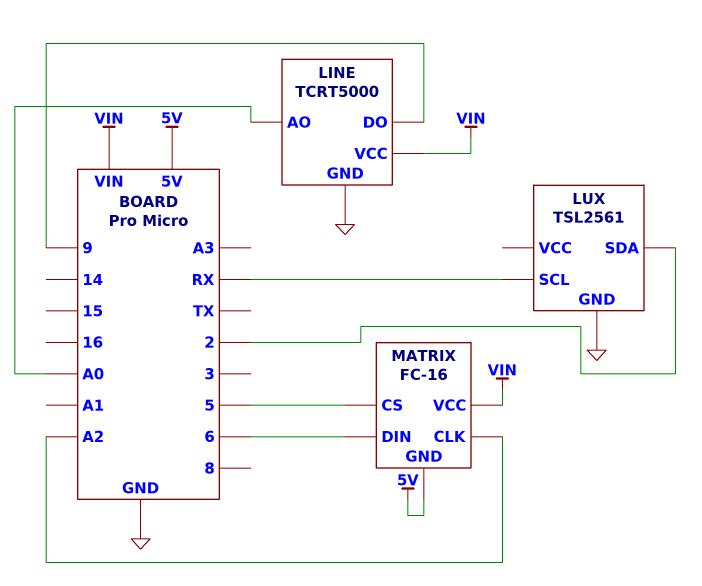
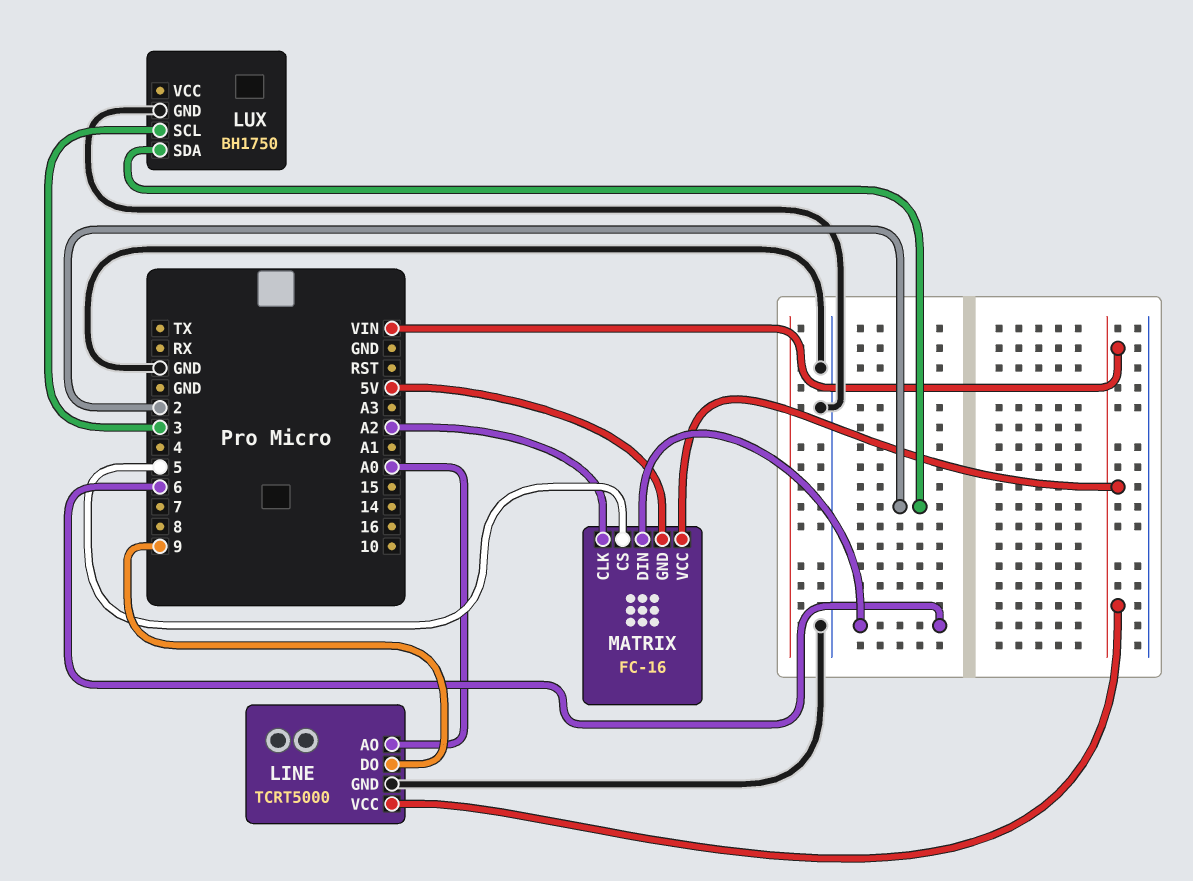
LUX: TSL2561 -> BH1750
LUX pin SCL: RX -> 3

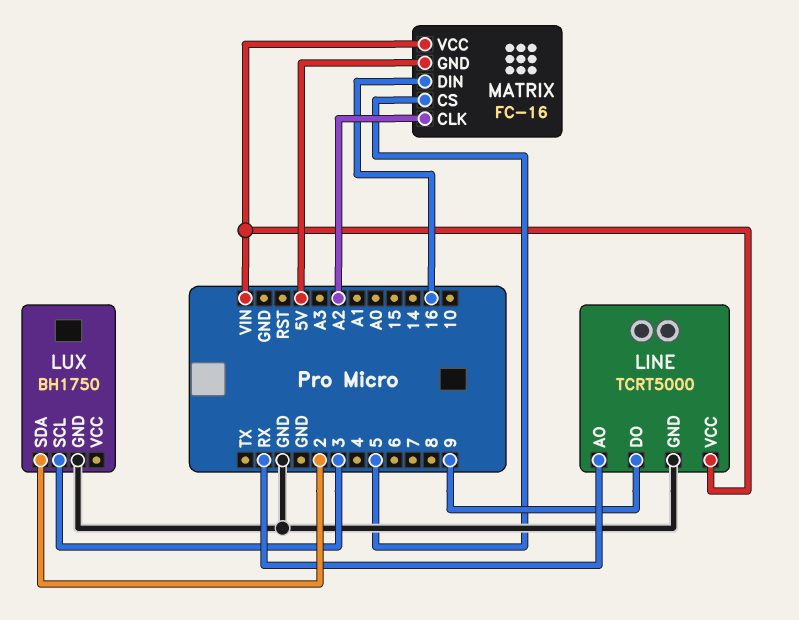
LINE pin AO: A0 -> RX
MATRIX pin DIN: 6 -> 16

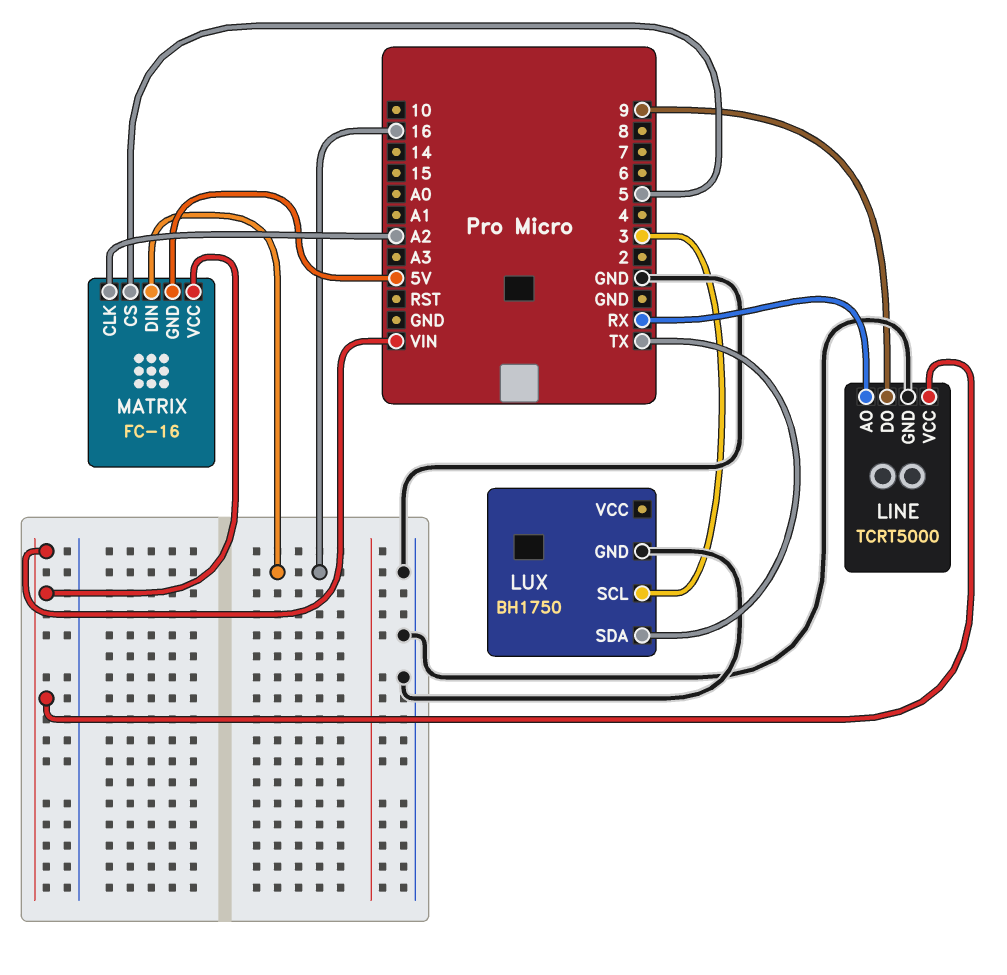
LUX pin SDA: 2 -> TX

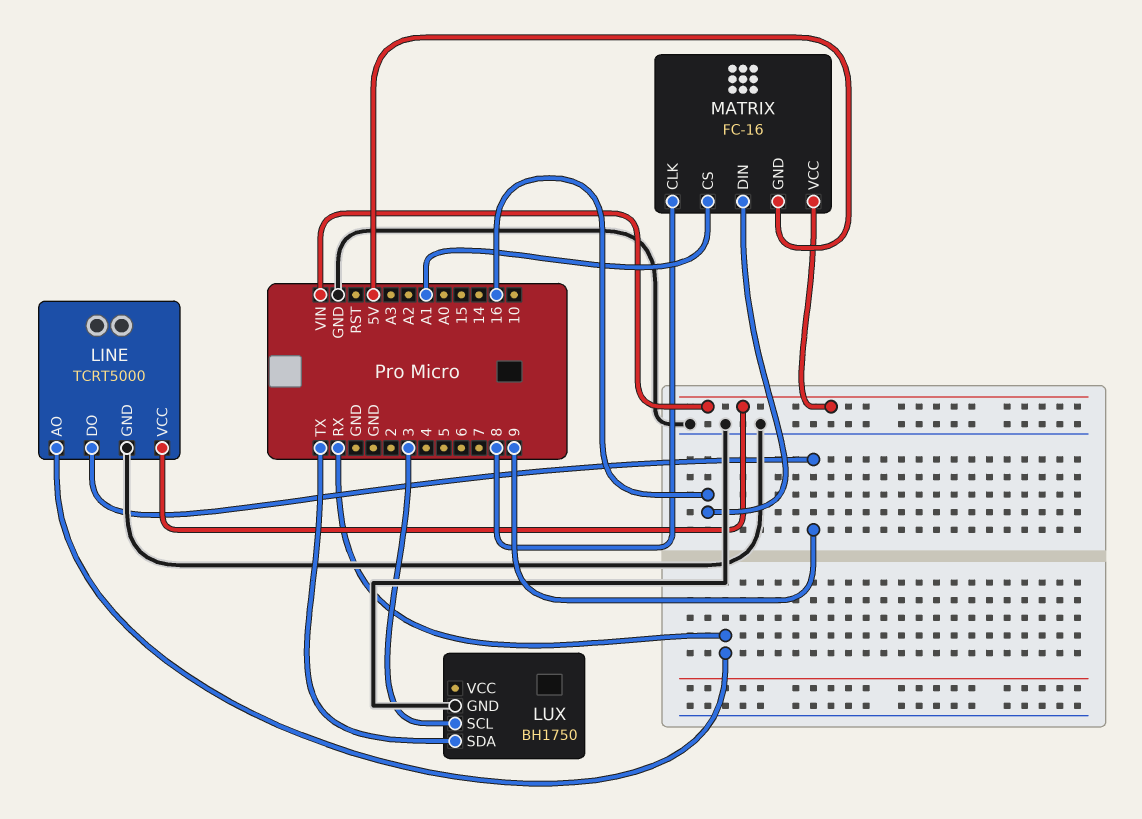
MATRIX pin CLK: A2 -> 8
MATRIX pin CS: 5 -> A1

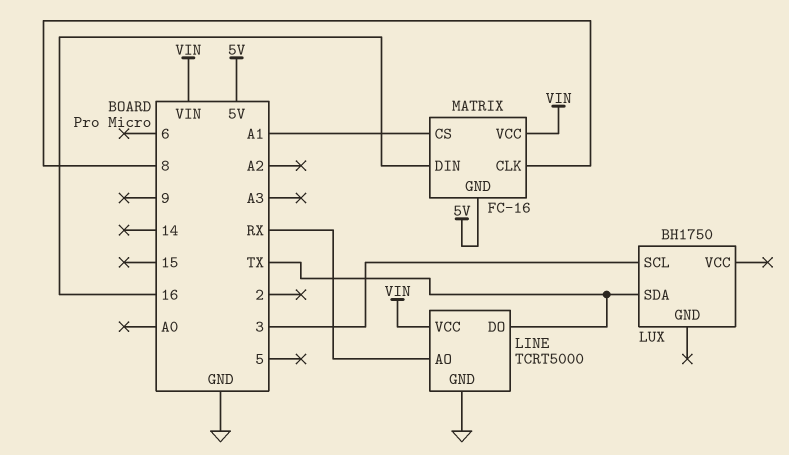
LINE pin DO: 9 -> TX
LUX pin GND: GND -> none

